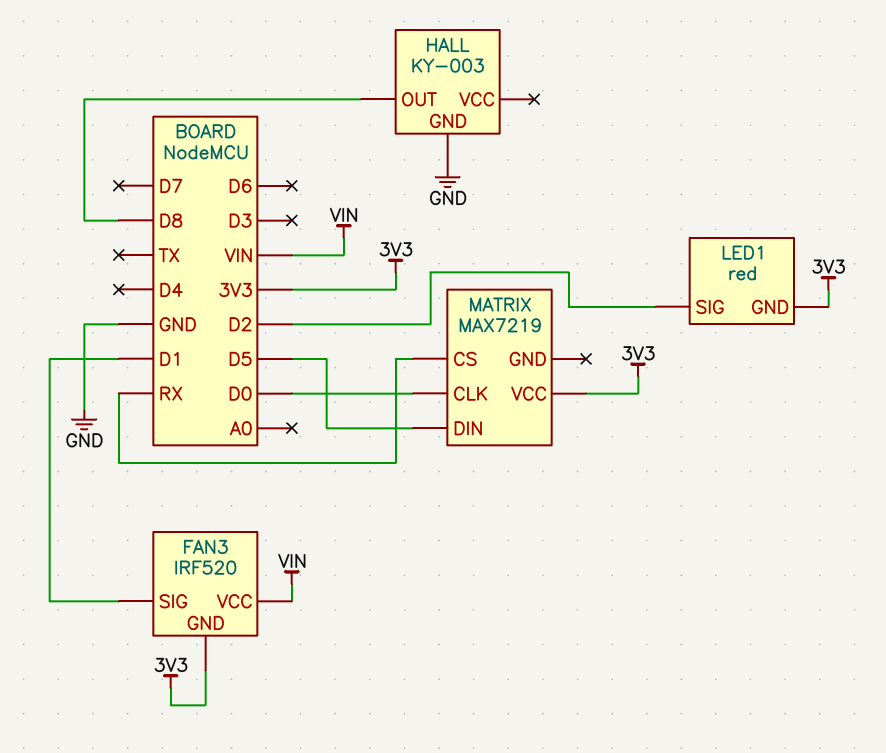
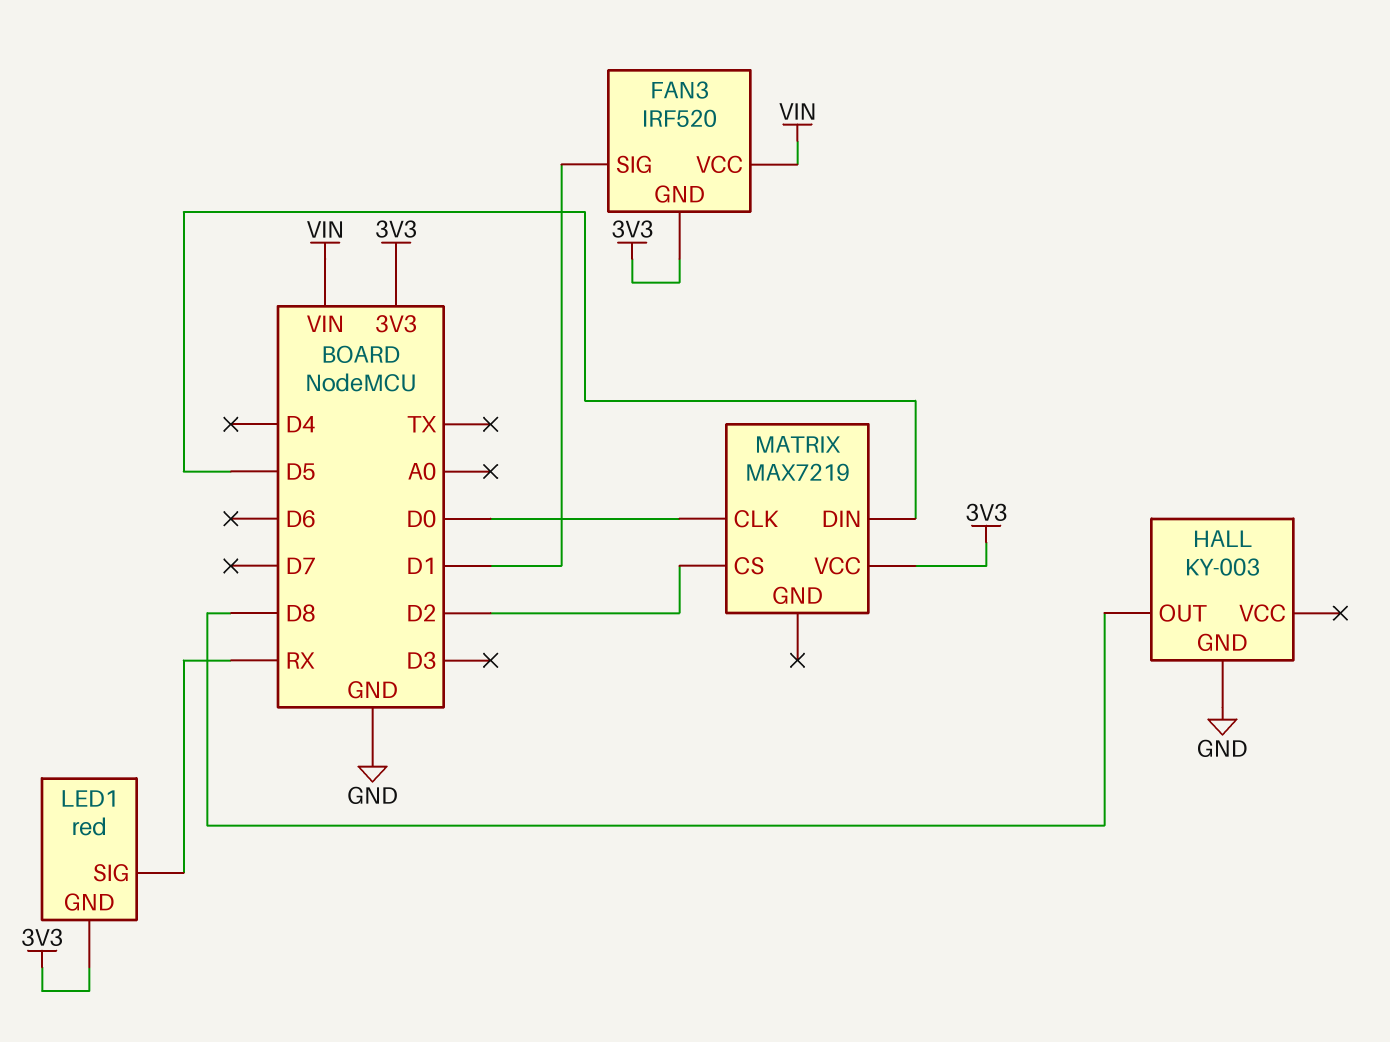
LED1 pin SIG: D2 -> RX
MATRIX pin CS: RX -> D2

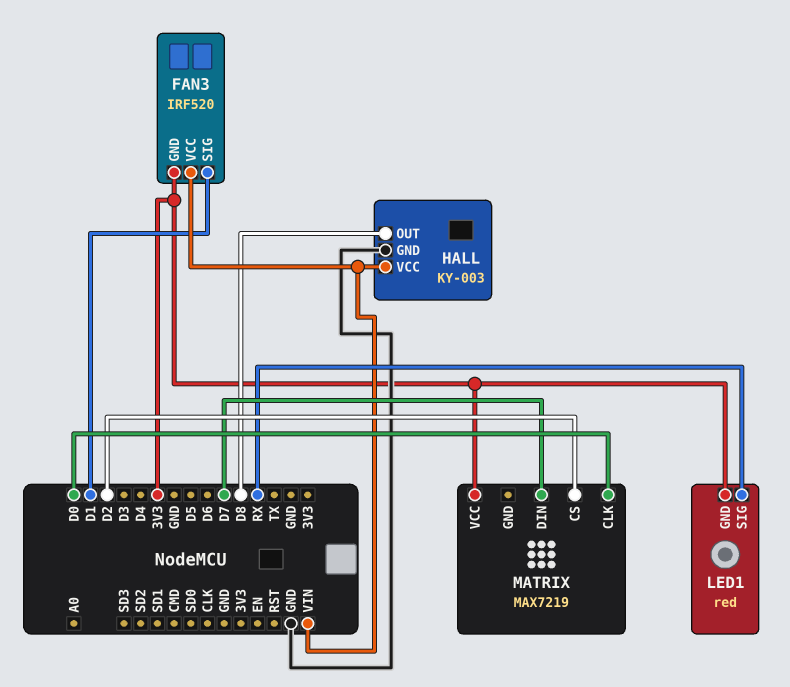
HALL pin VCC: none -> VIN
MATRIX pin DIN: D5 -> D7

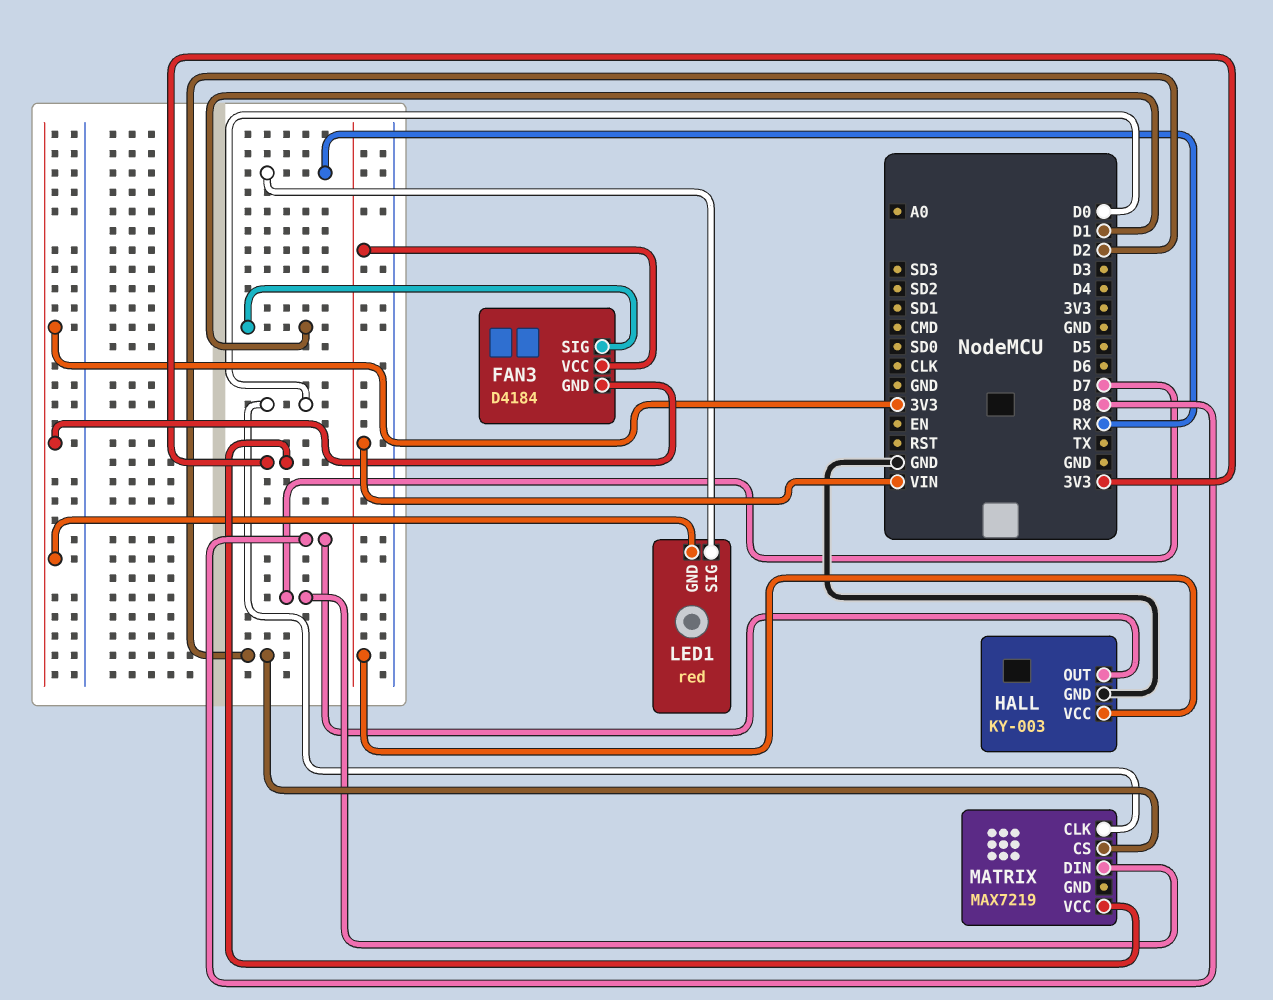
FAN3: IRF520 -> D4184

